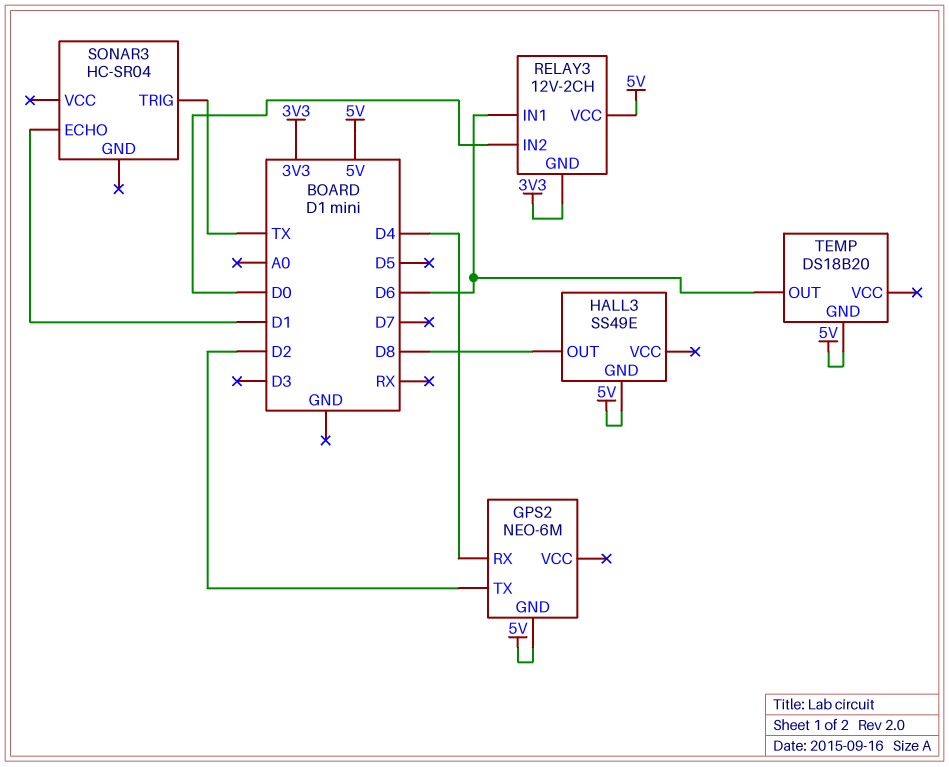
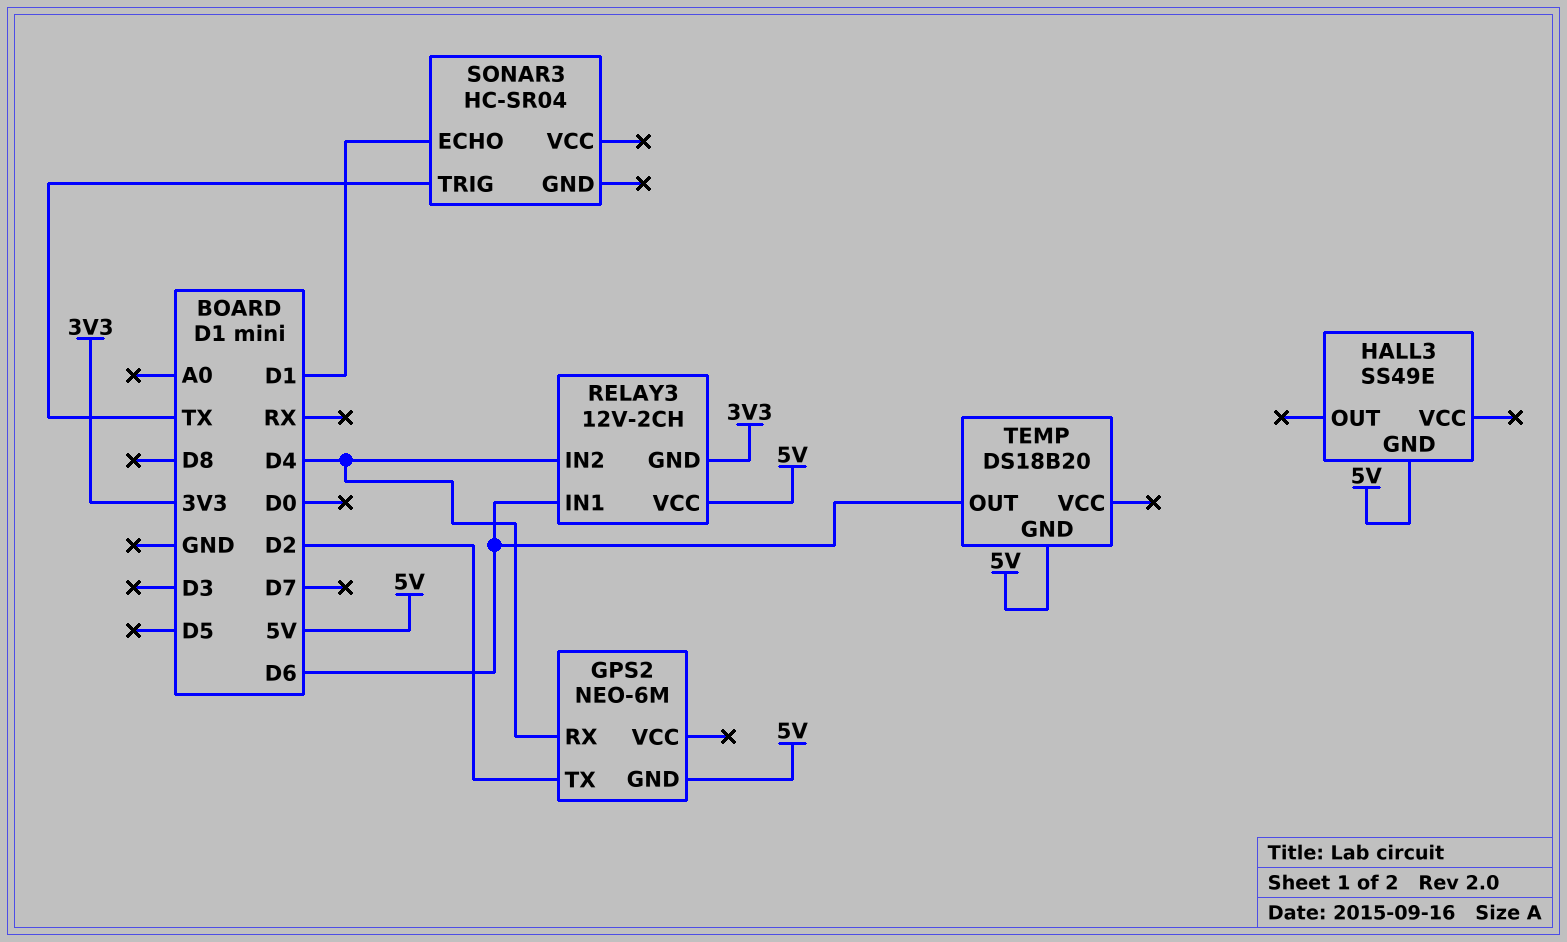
HALL3 pin OUT: D8 -> none
RELAY3 pin IN2: D0 -> D4

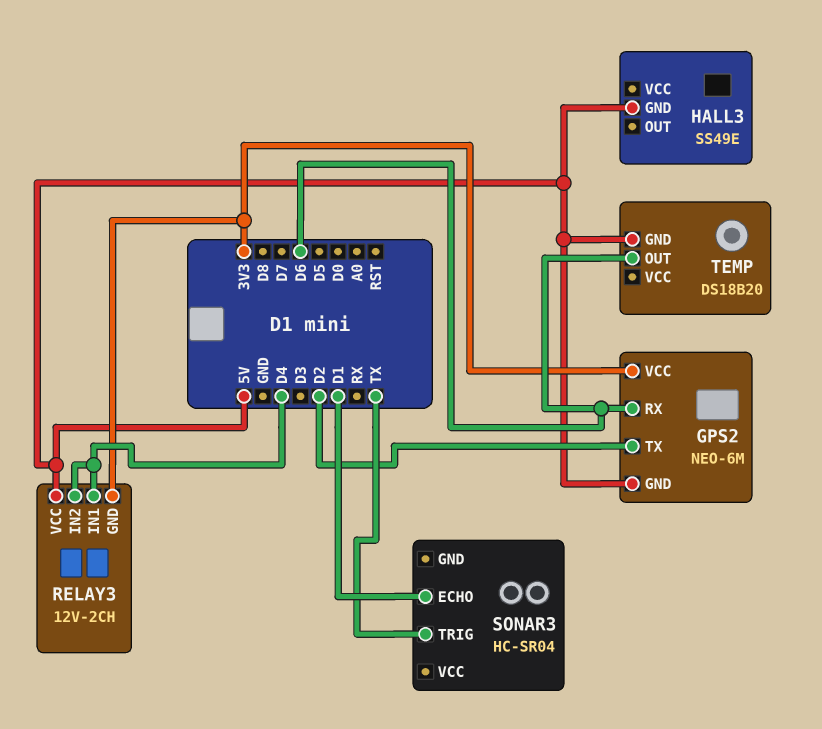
GPS2 pin RX: D4 -> D6
GPS2 pin VCC: none -> 3V3
RELAY3 pin IN1: D6 -> D4

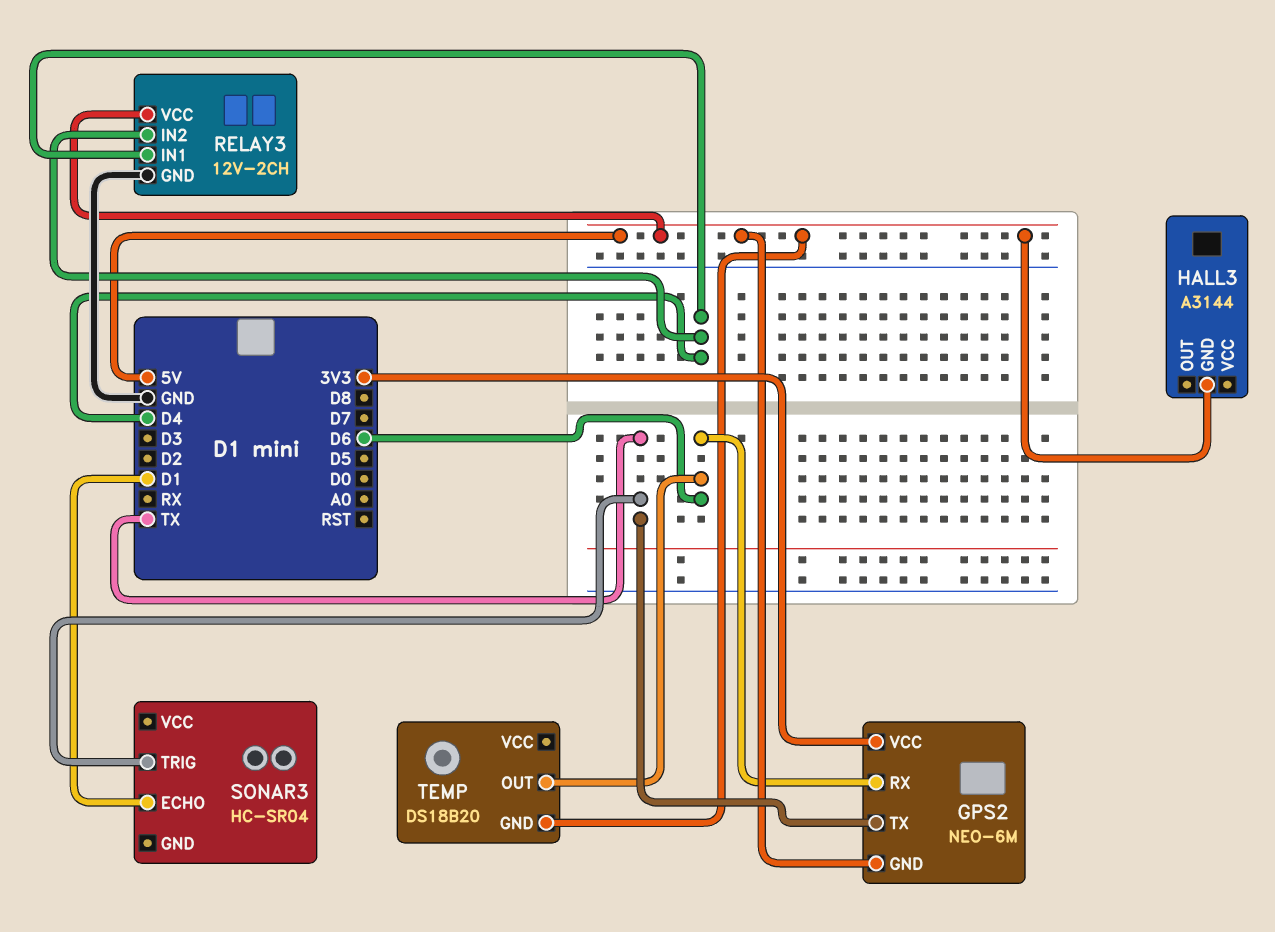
GPS2 pin TX: D2 -> TX
HALL3: SS49E -> A3144
RELAY3 pin GND: 3V3 -> GND

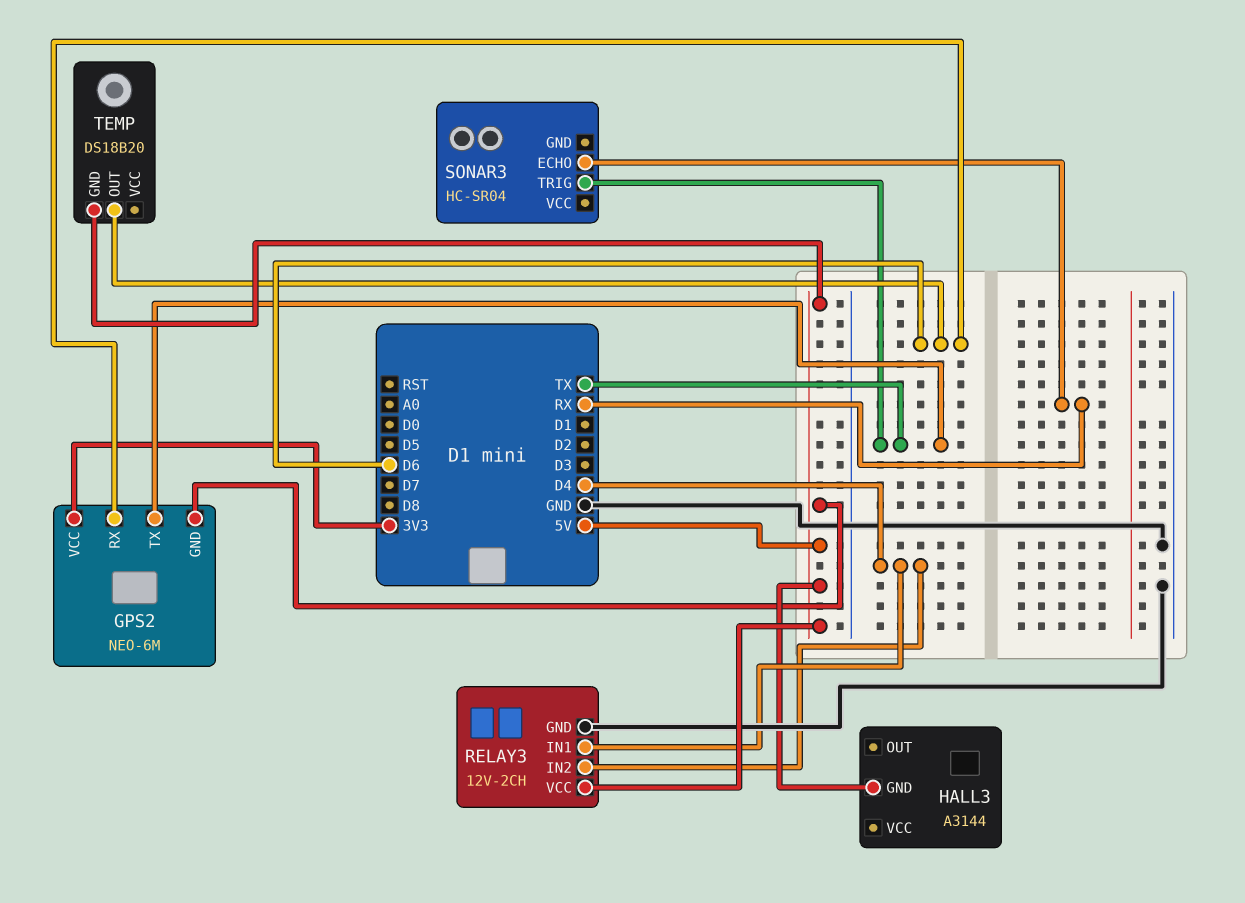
SONAR3 pin ECHO: D1 -> RX

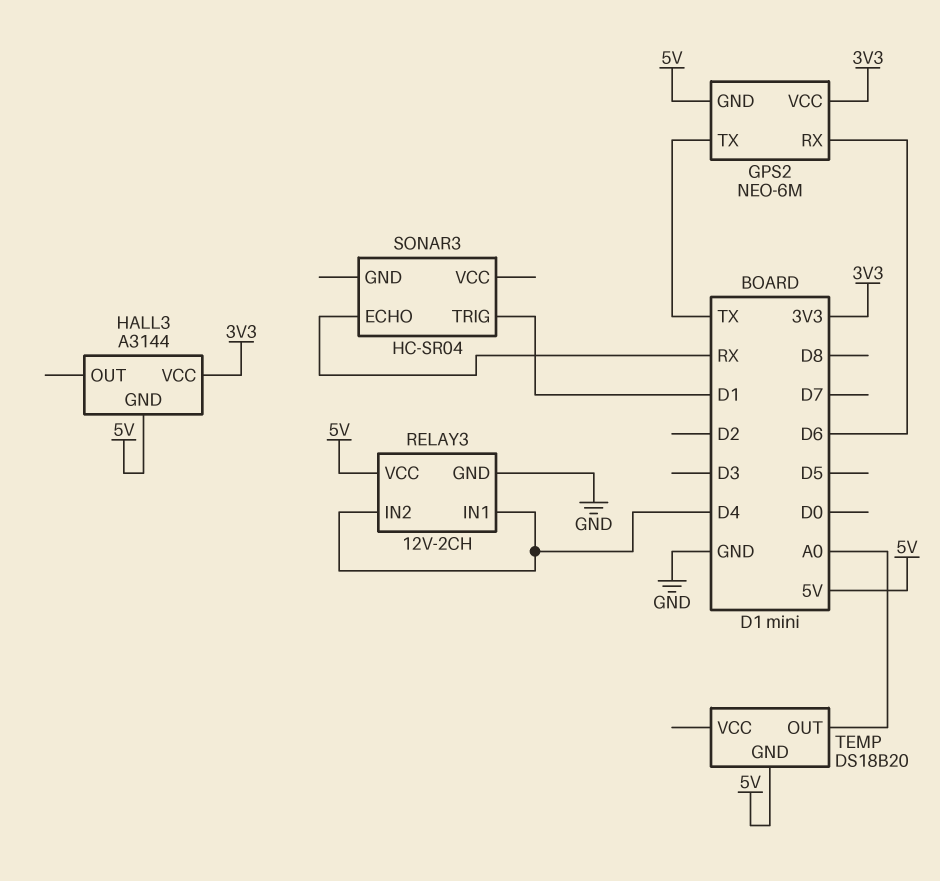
HALL3 pin VCC: none -> 3V3
SONAR3 pin TRIG: TX -> D1
TEMP pin OUT: D6 -> A0

